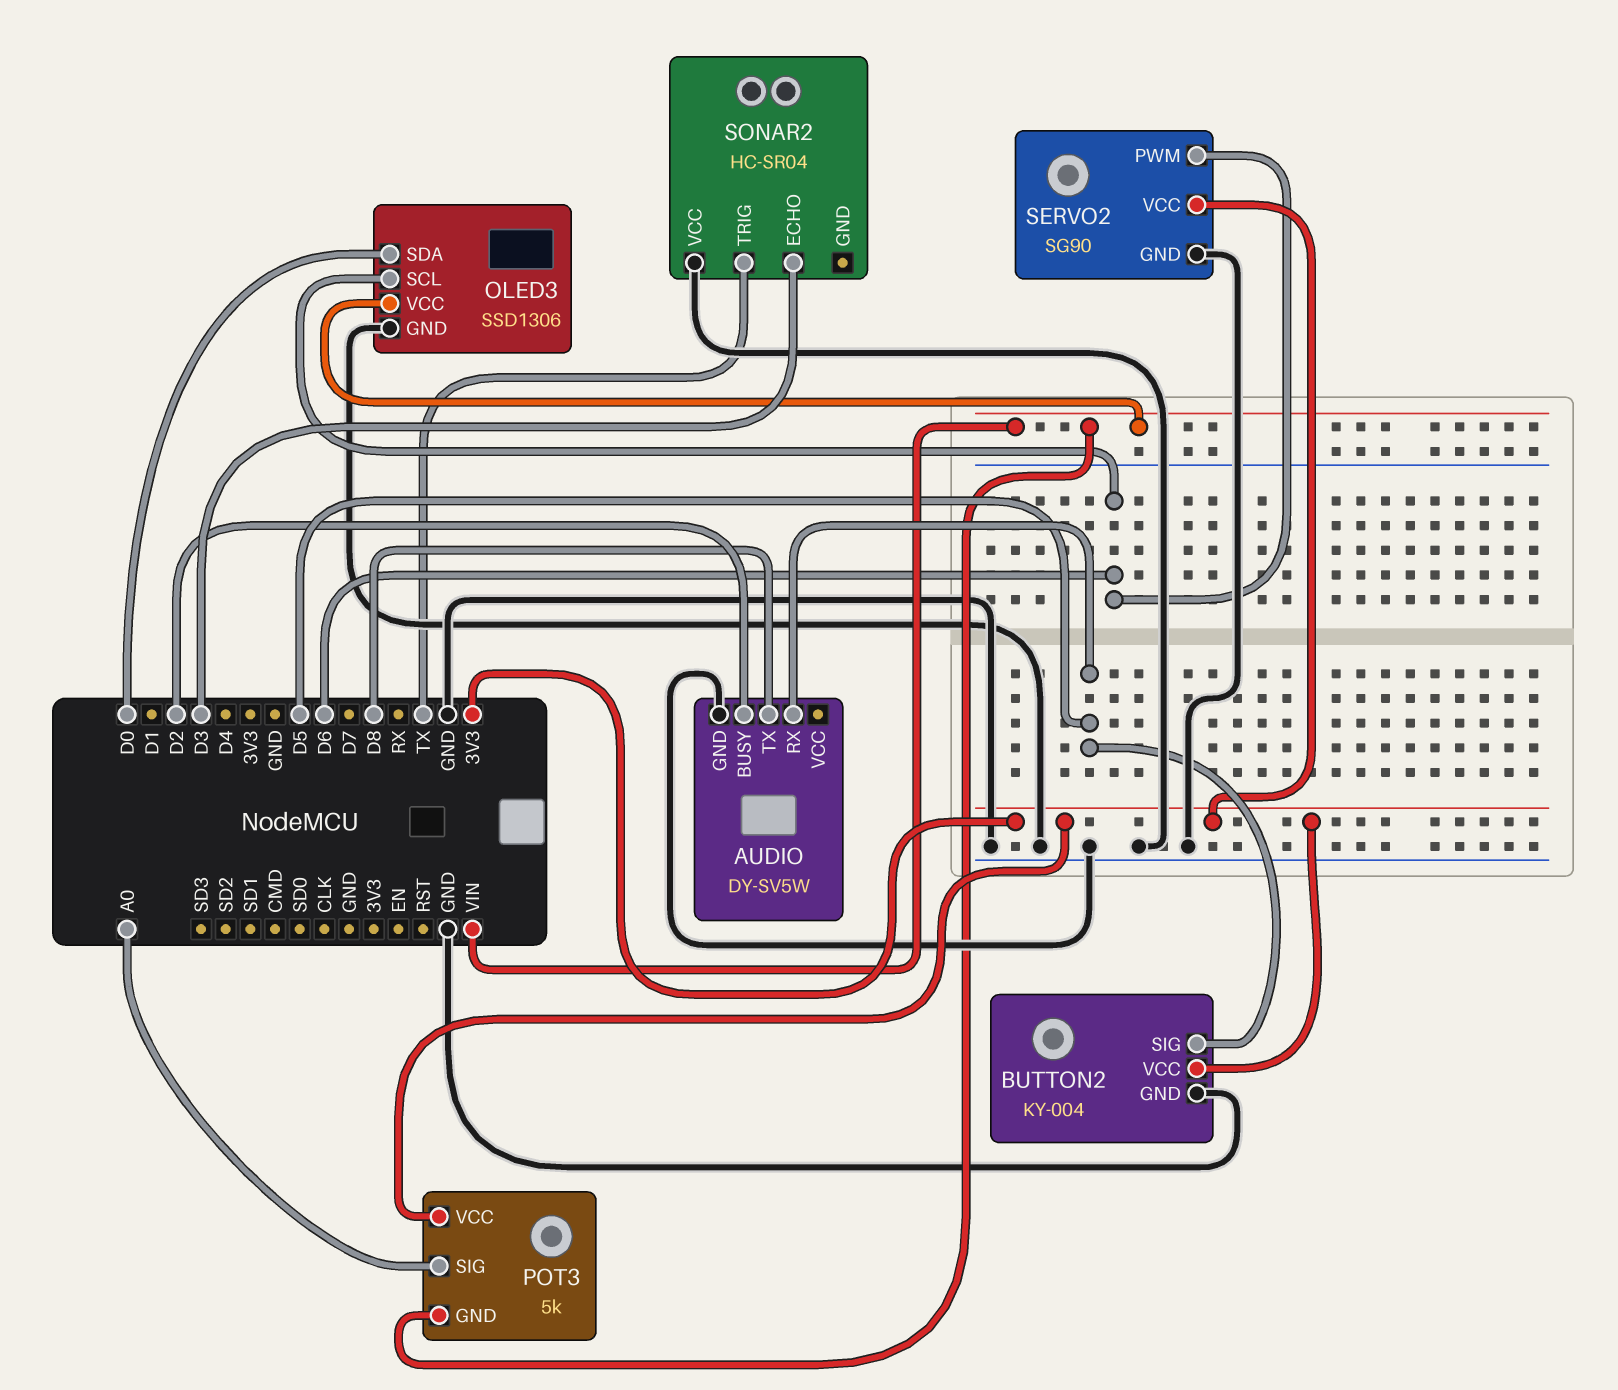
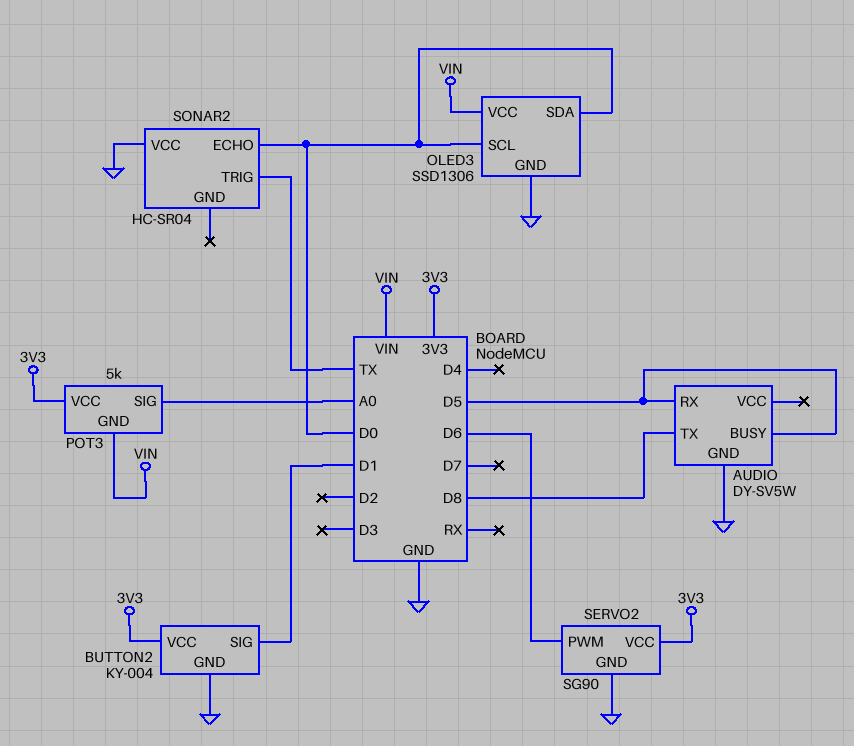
AUDIO pin BUSY: D2 -> D5
BUTTON2 pin SIG: D5 -> D1
OLED3 pin SCL: D6 -> D0
SONAR2 pin ECHO: D3 -> D0

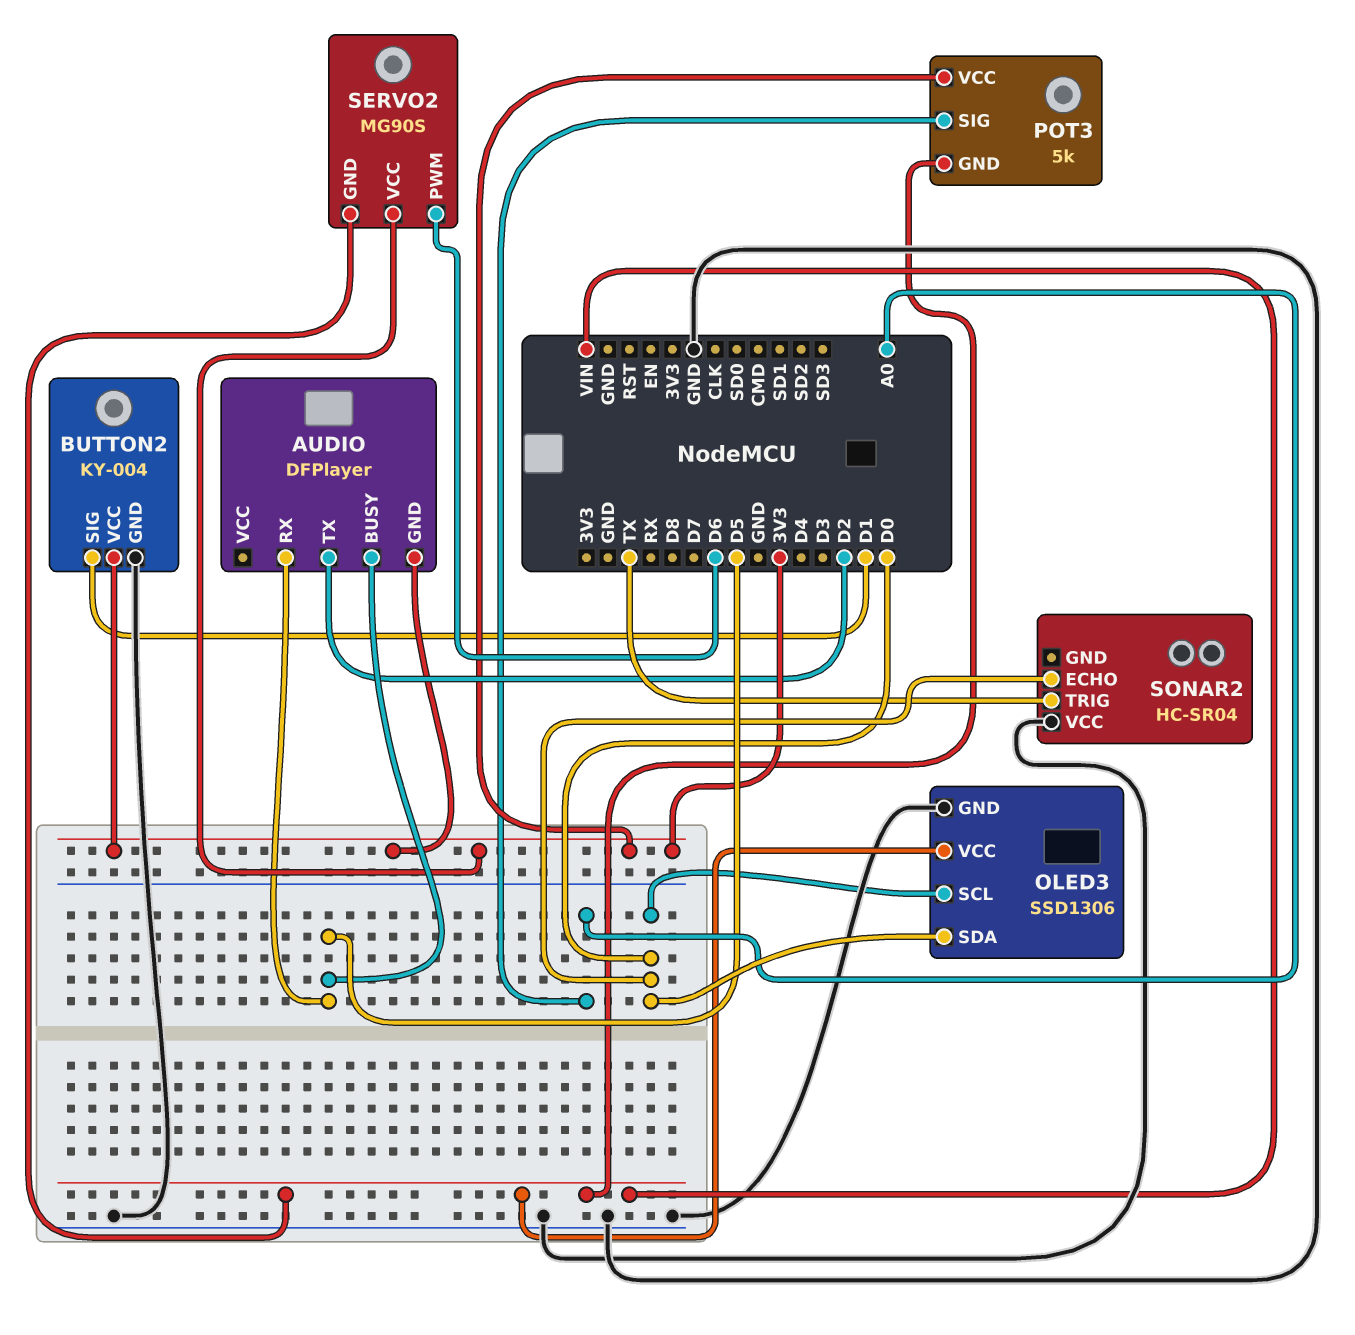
AUDIO: DY-SV5W -> DFPlayer
AUDIO pin GND: GND -> 3V3
AUDIO pin TX: D8 -> D2
SERVO2: SG90 -> MG90S
SERVO2 pin GND: GND -> VIN

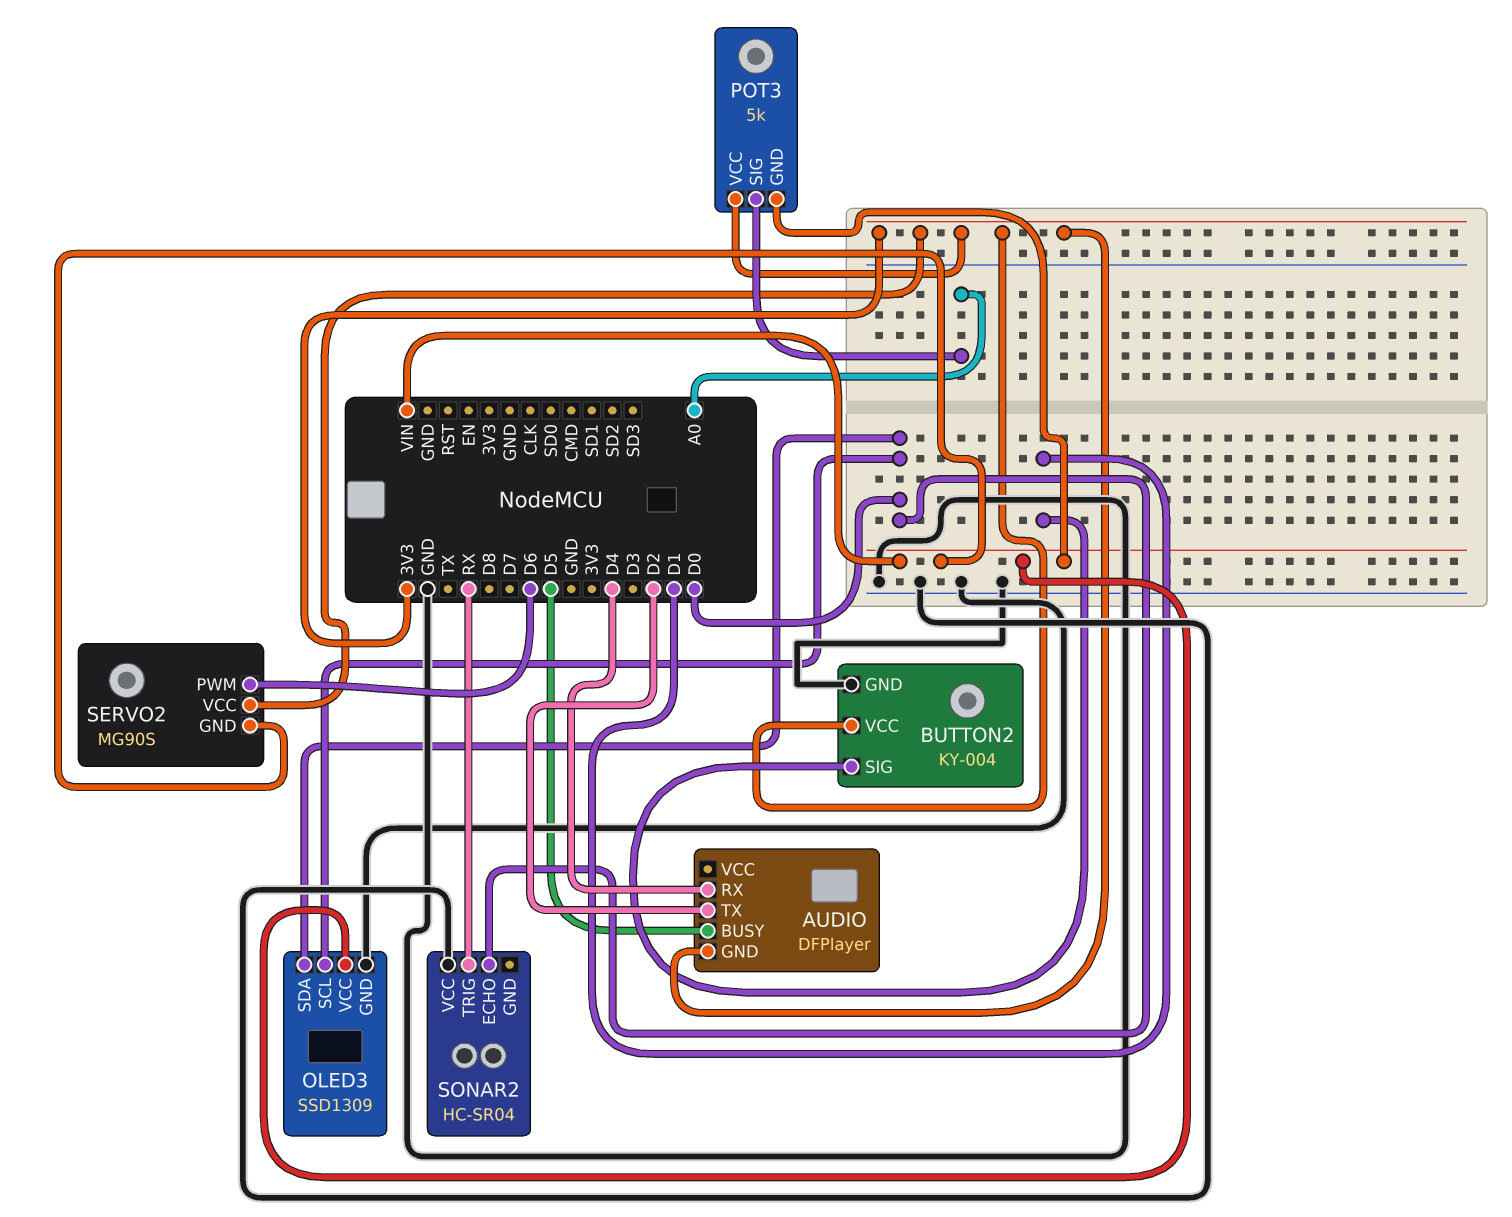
AUDIO pin RX: D5 -> D4
OLED3: SSD1306 -> SSD1309
SONAR2 pin TRIG: TX -> RX

